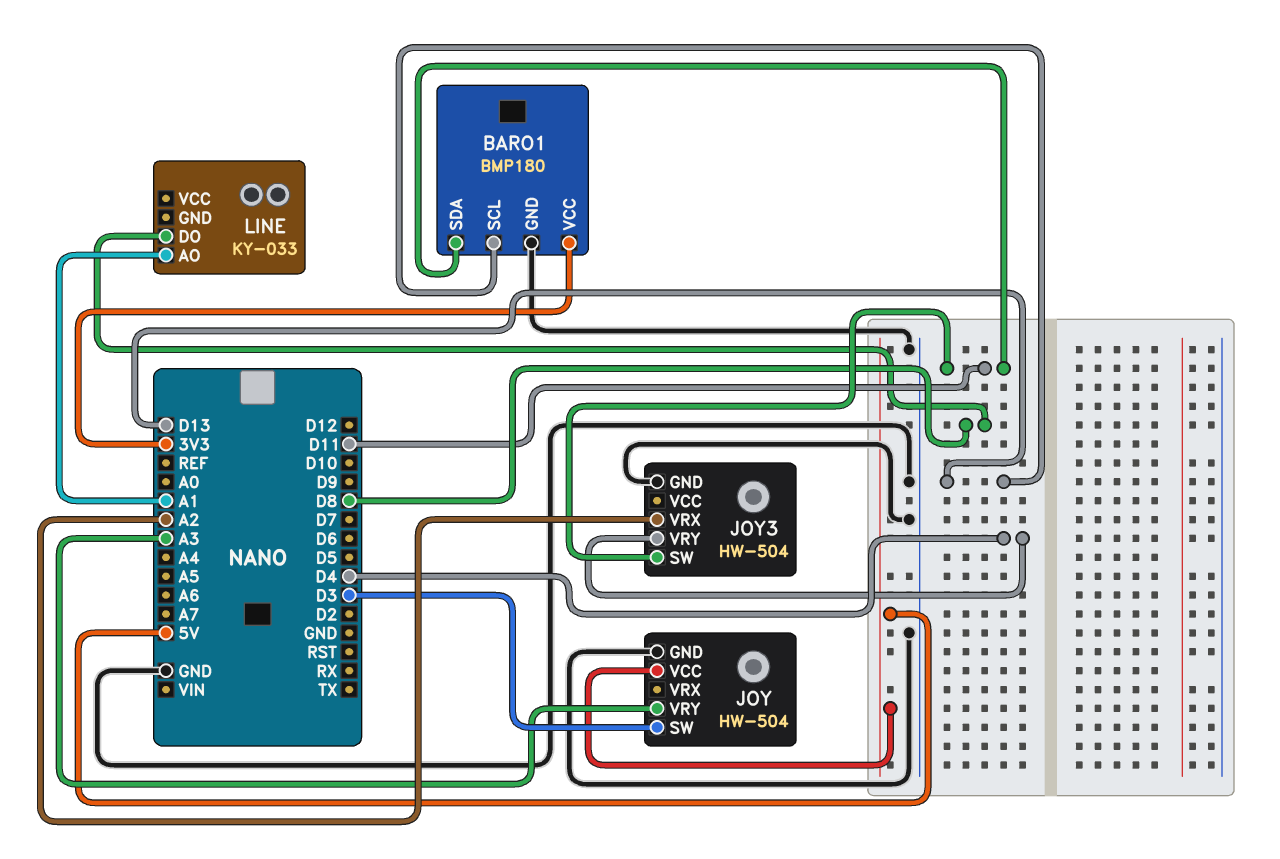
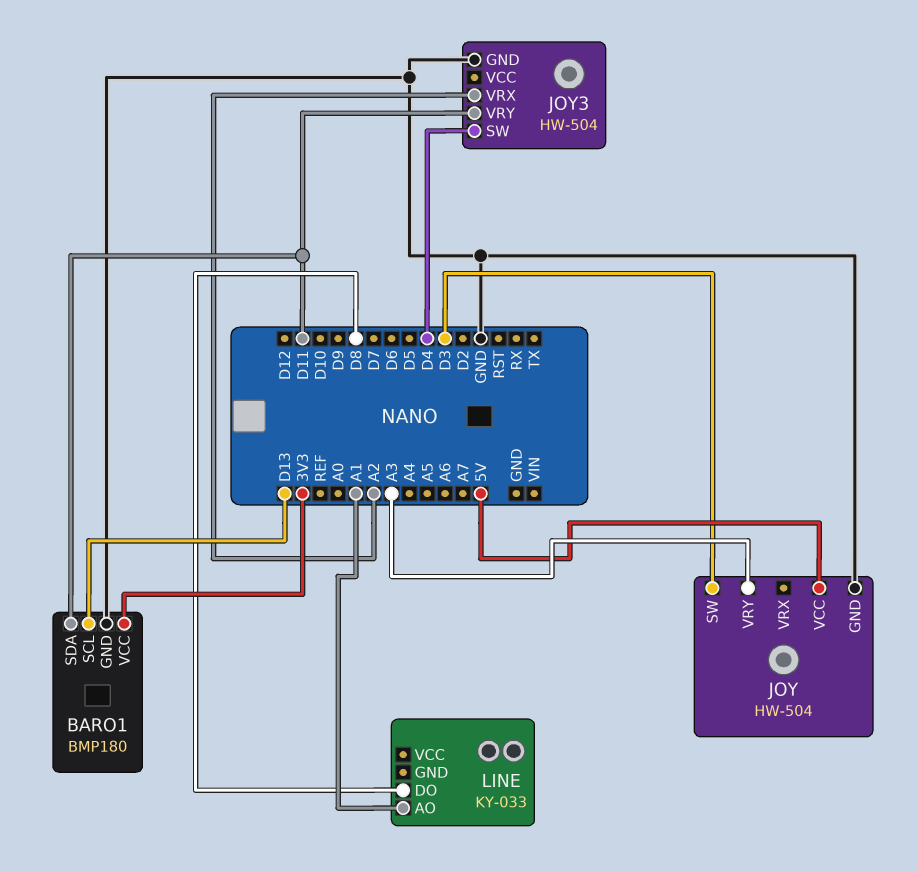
JOY3 pin SW: D11 -> D4
JOY3 pin VRY: D4 -> D11

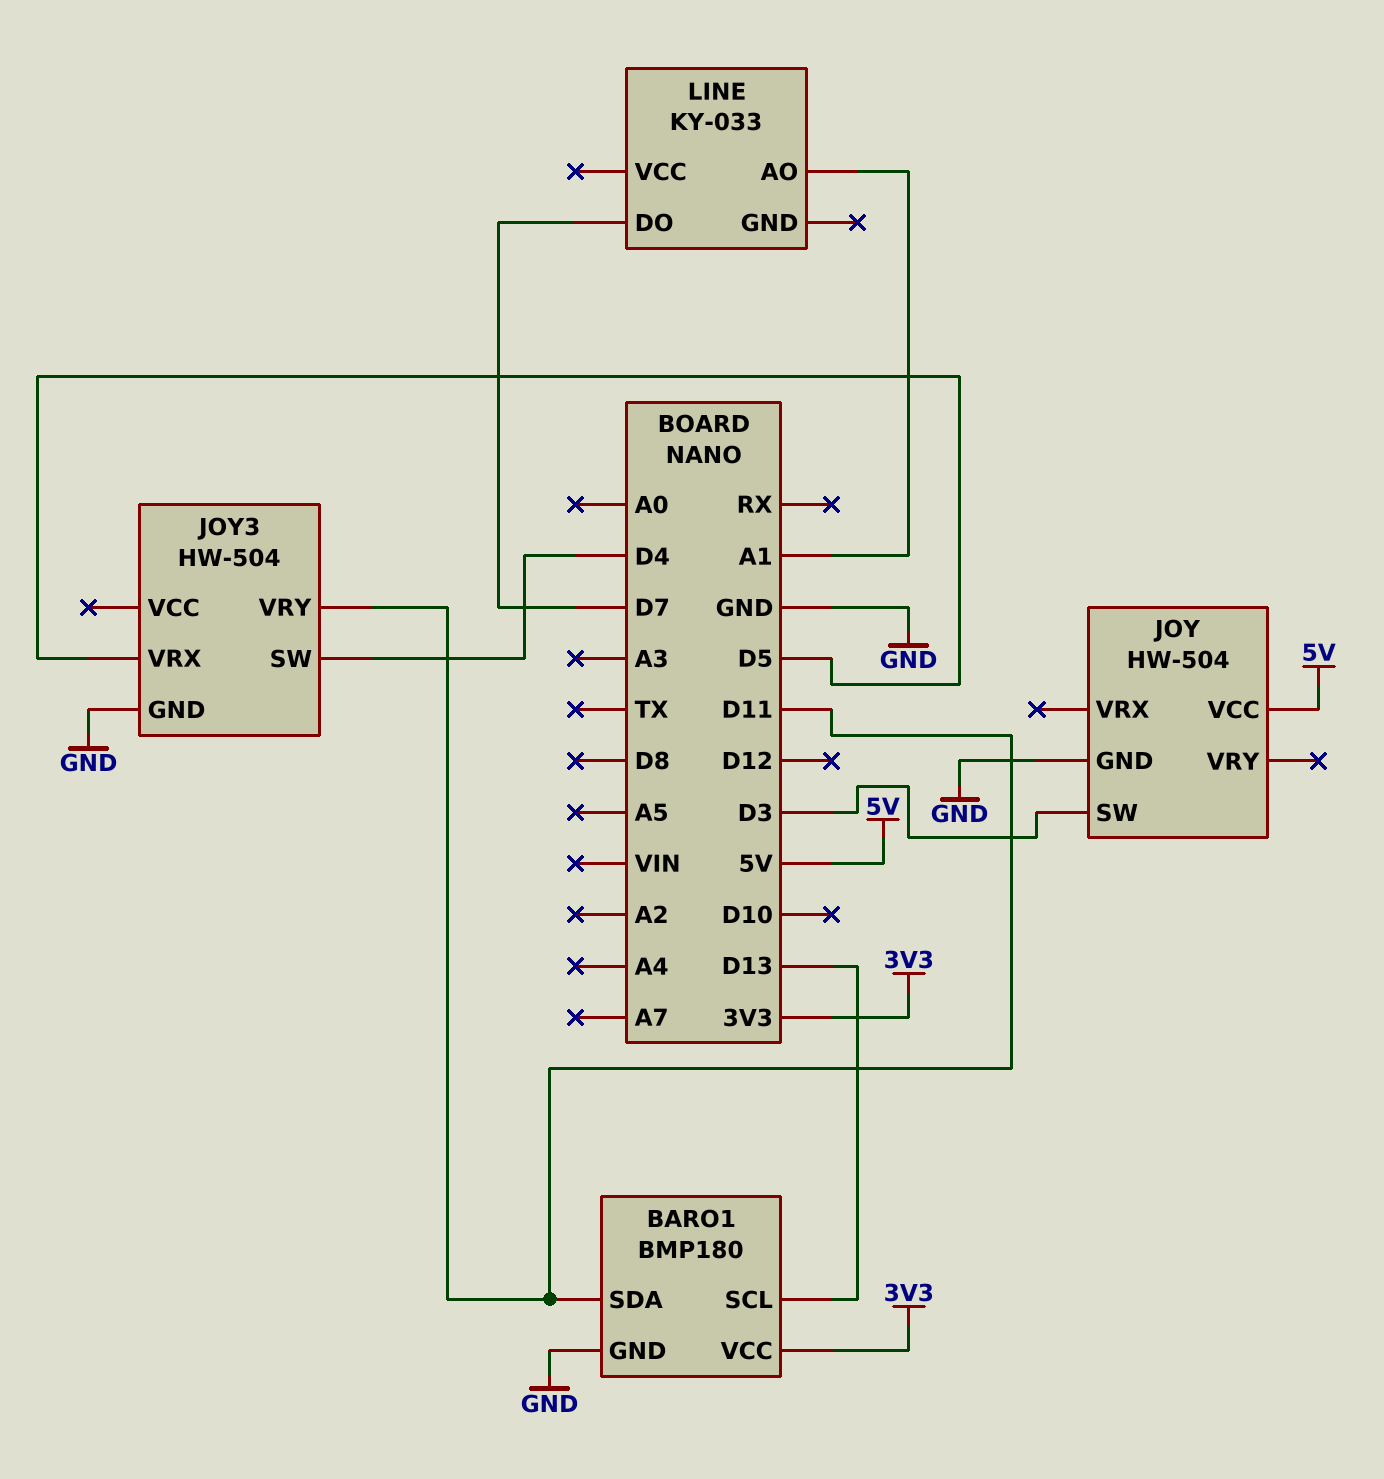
JOY pin VRY: A3 -> none
JOY3 pin VRX: A2 -> D5
LINE pin DO: D8 -> D7

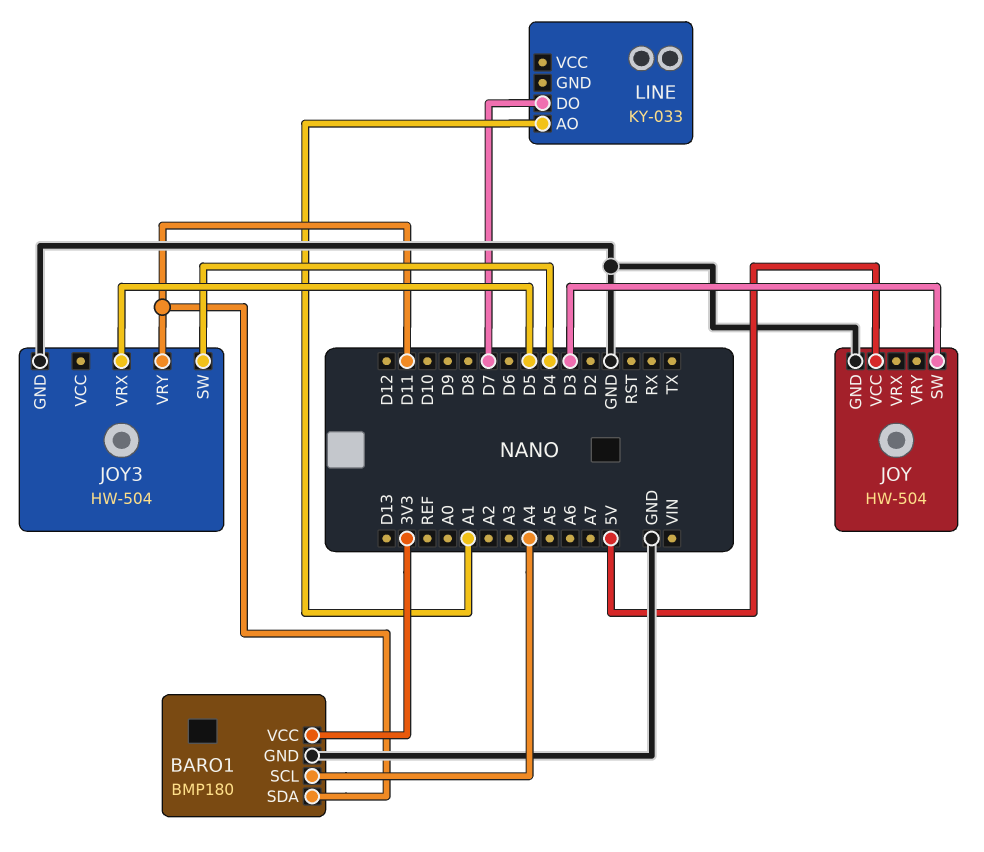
BARO1 pin SCL: D13 -> A4

